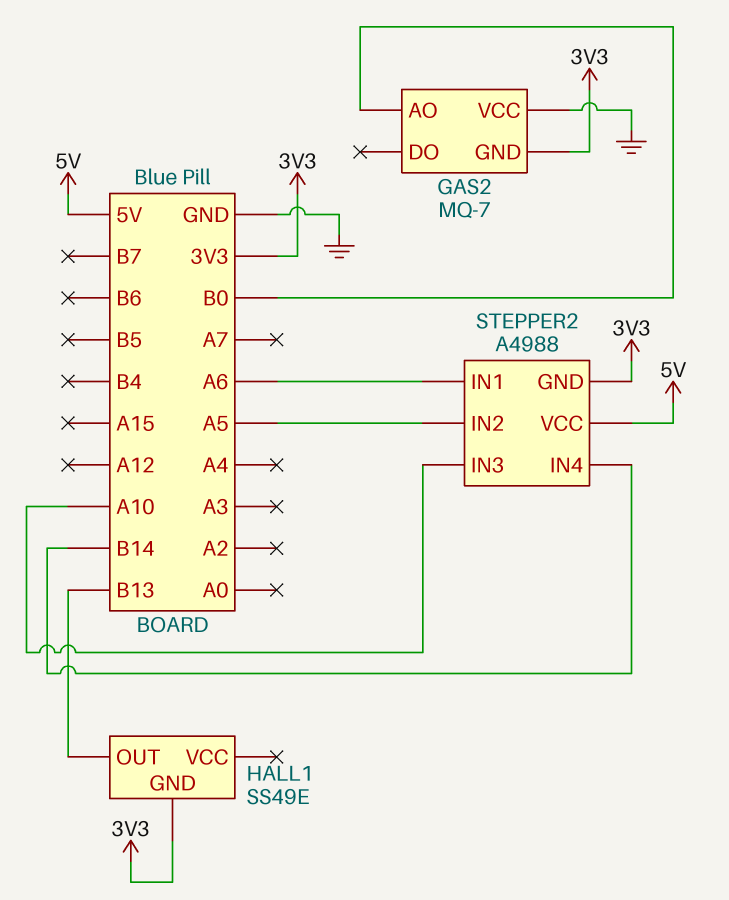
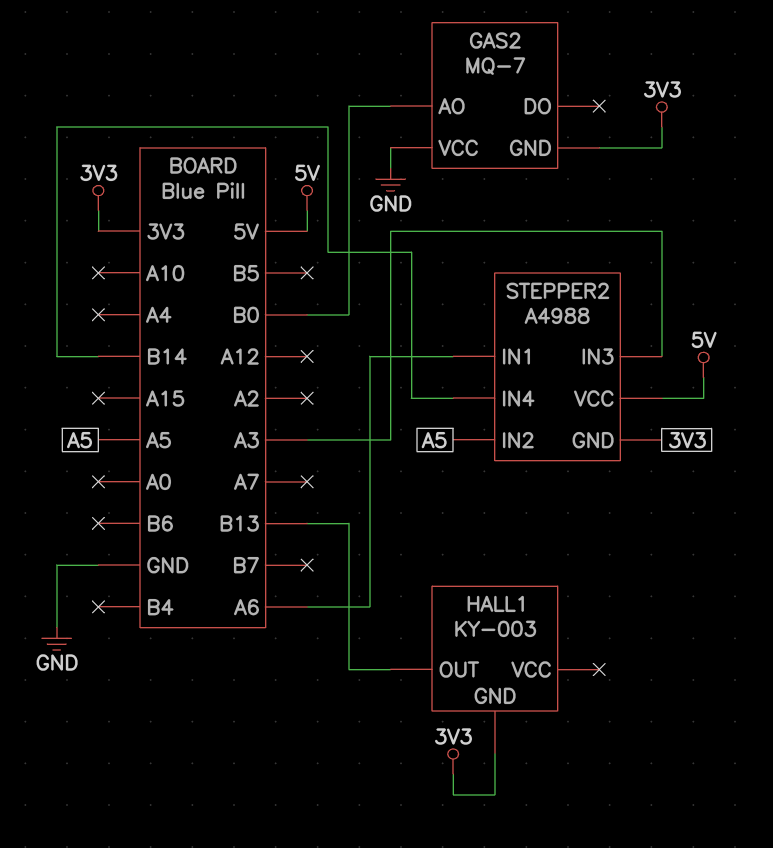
HALL1: SS49E -> KY-003
STEPPER2 pin IN3: A10 -> A3

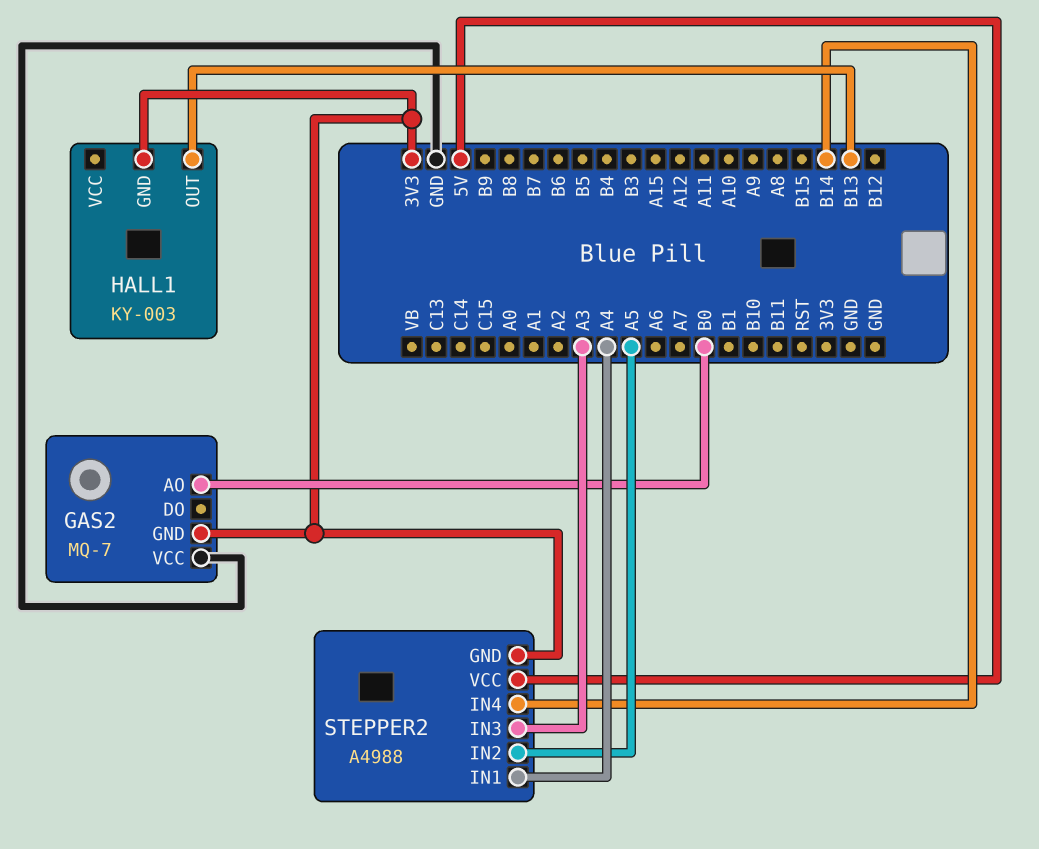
STEPPER2 pin IN1: A6 -> A4

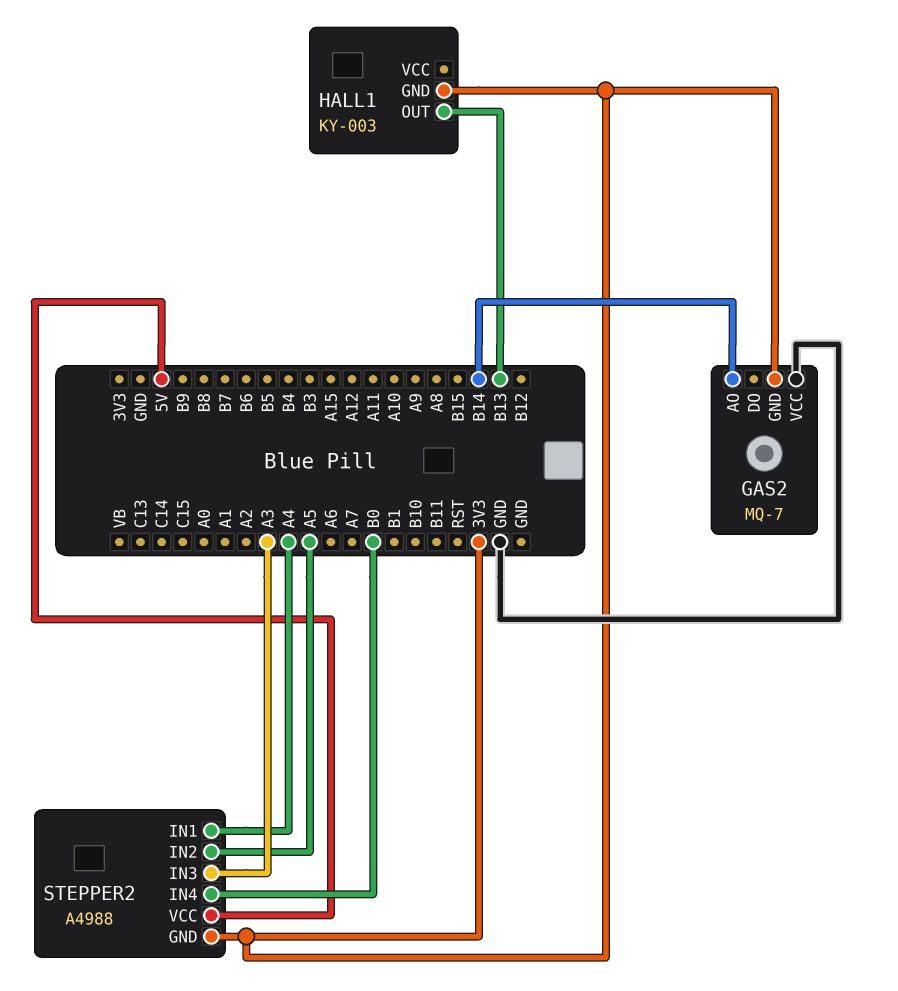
GAS2 pin AO: B0 -> B14
STEPPER2 pin IN4: B14 -> B0

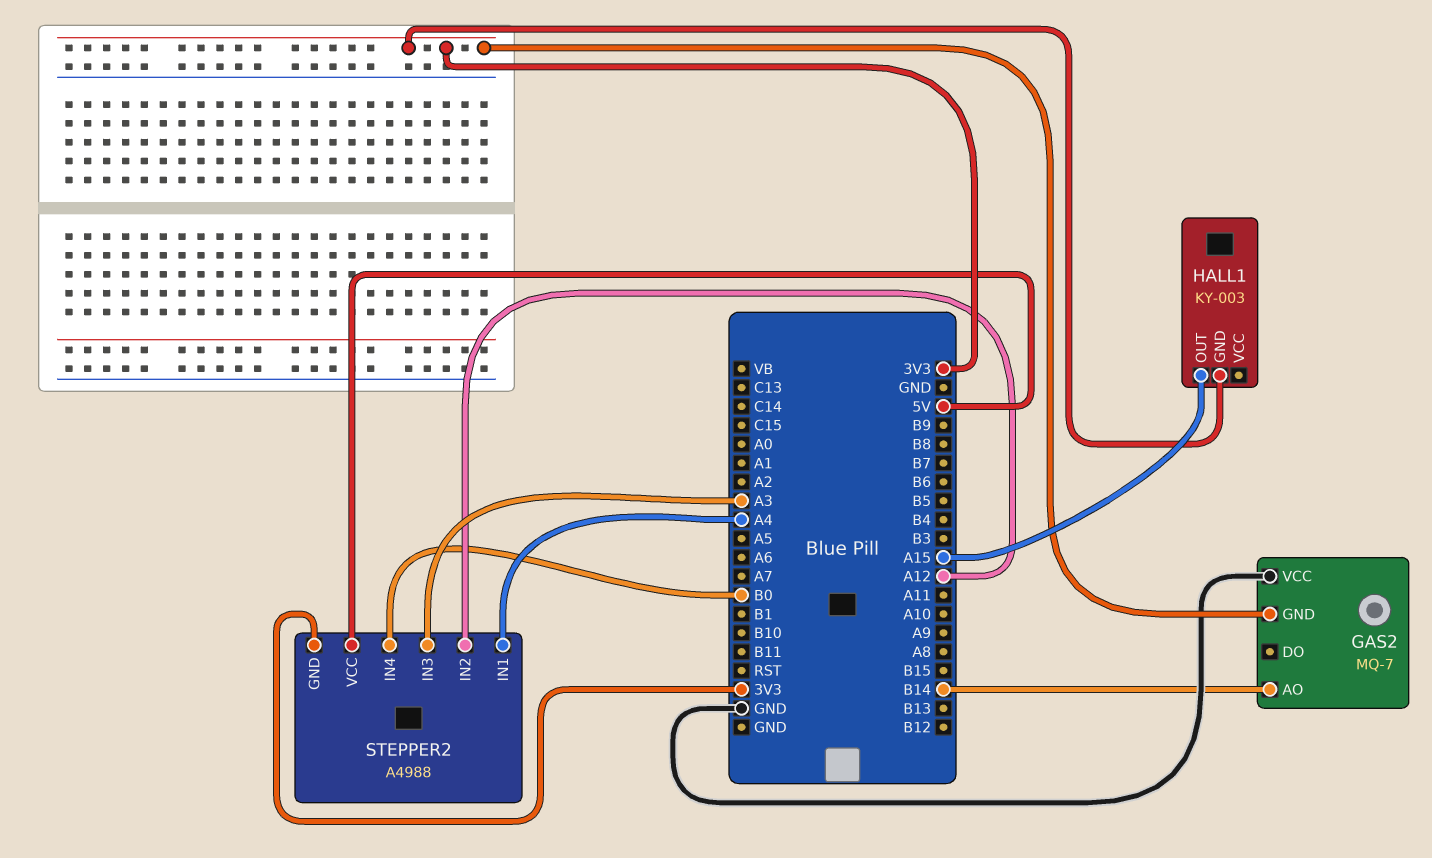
HALL1 pin OUT: B13 -> A15
STEPPER2 pin IN2: A5 -> A12

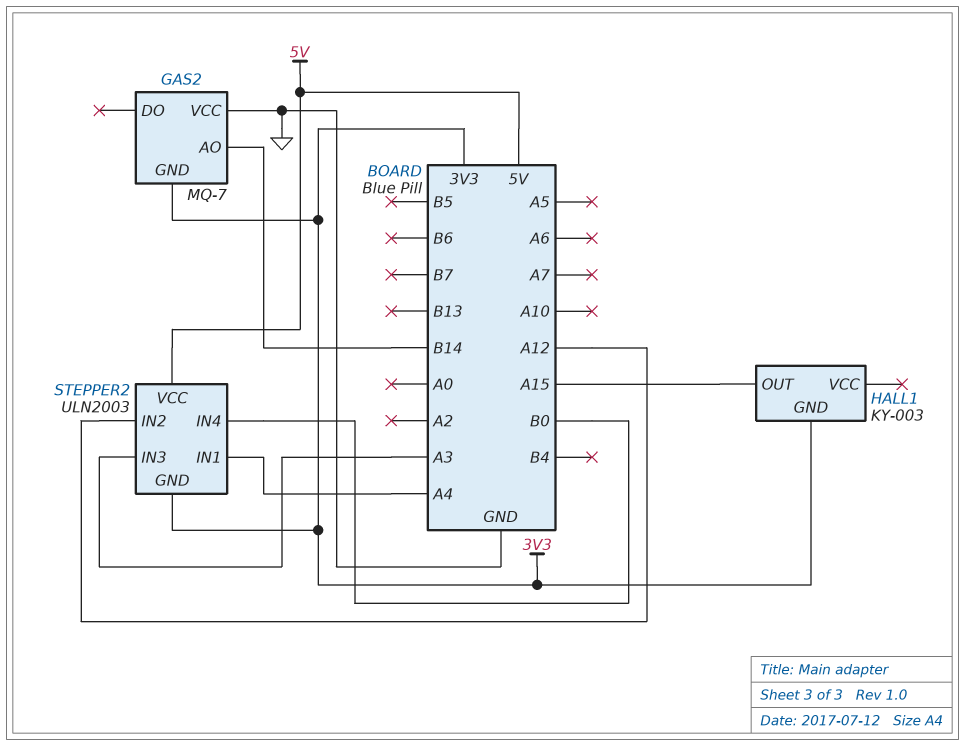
STEPPER2: A4988 -> ULN2003

